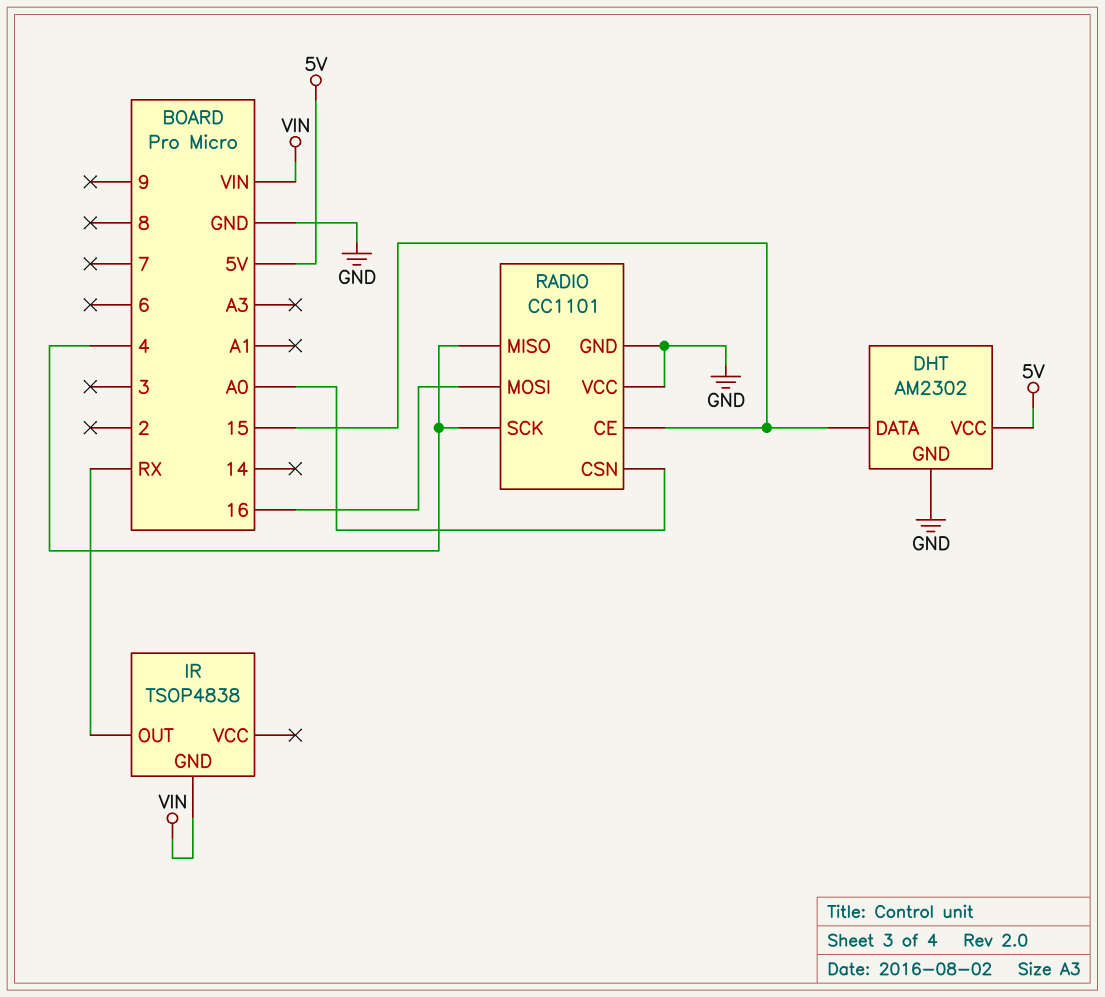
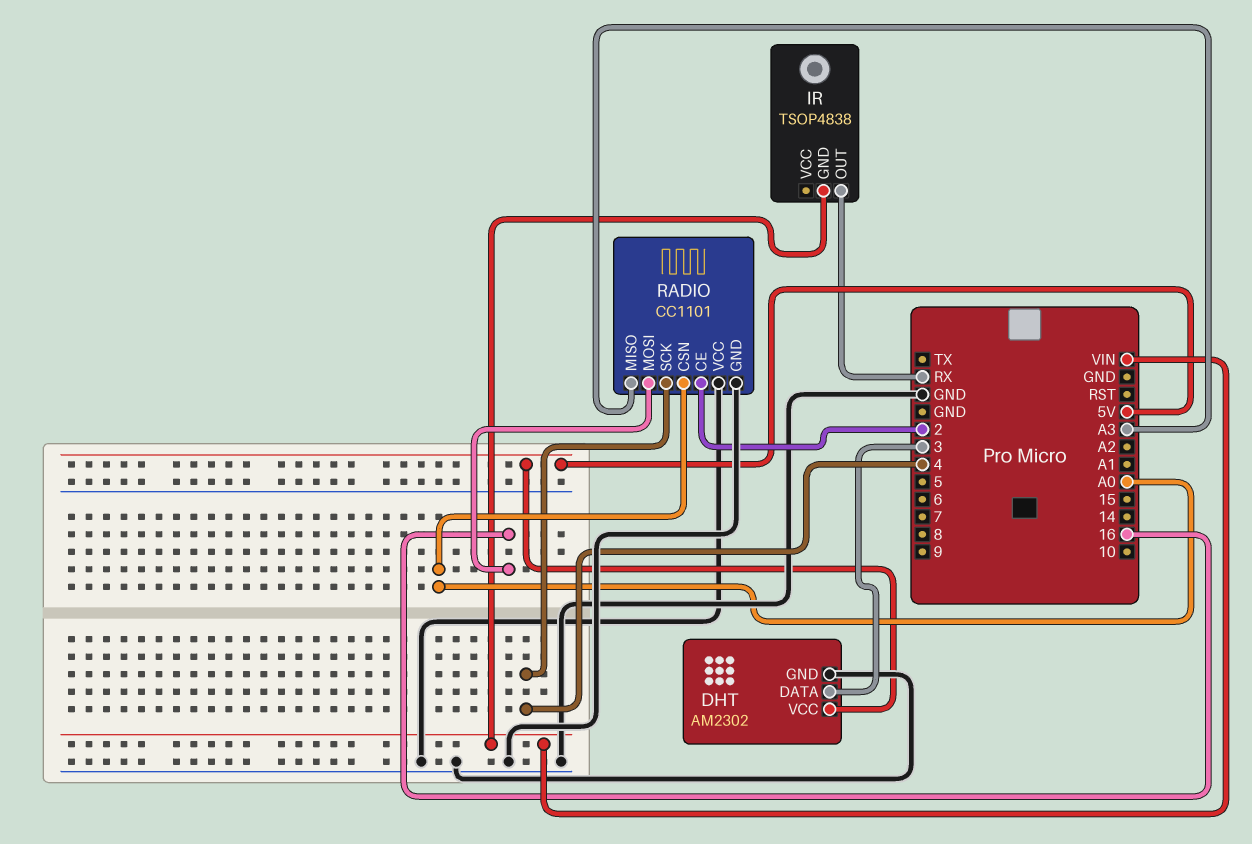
DHT pin DATA: 15 -> 3
RADIO pin CE: 15 -> 2
RADIO pin MISO: 4 -> A3

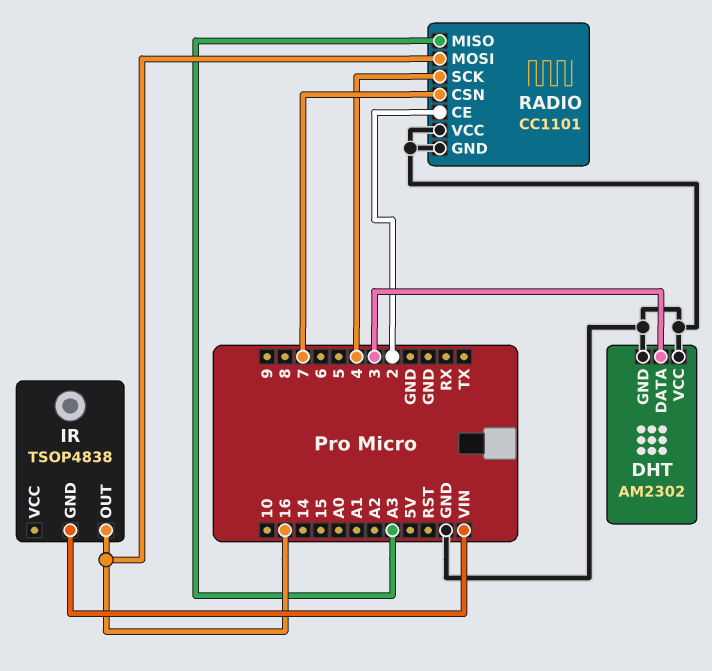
DHT pin VCC: 5V -> GND
IR pin OUT: RX -> 16
RADIO pin CSN: A0 -> 7

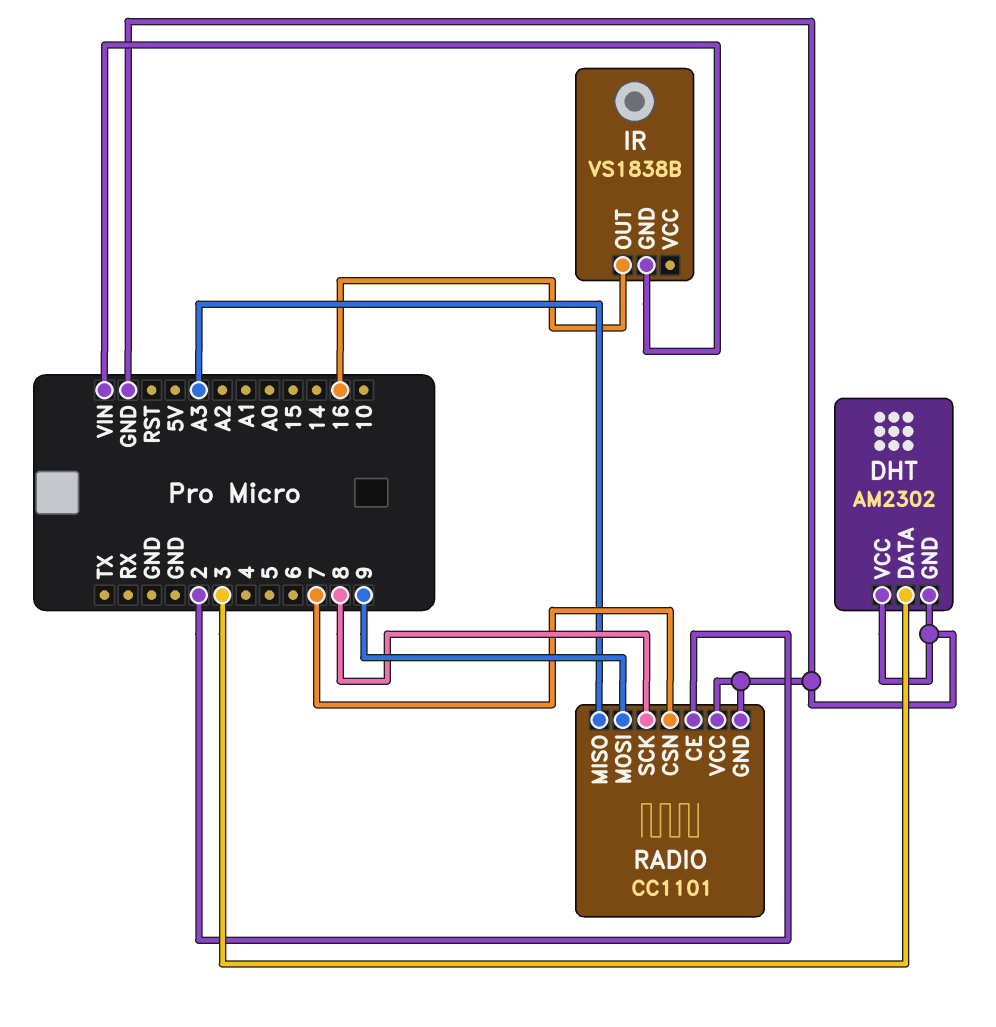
IR: TSOP4838 -> VS1838B
RADIO pin MOSI: 16 -> 9
RADIO pin SCK: 4 -> 8

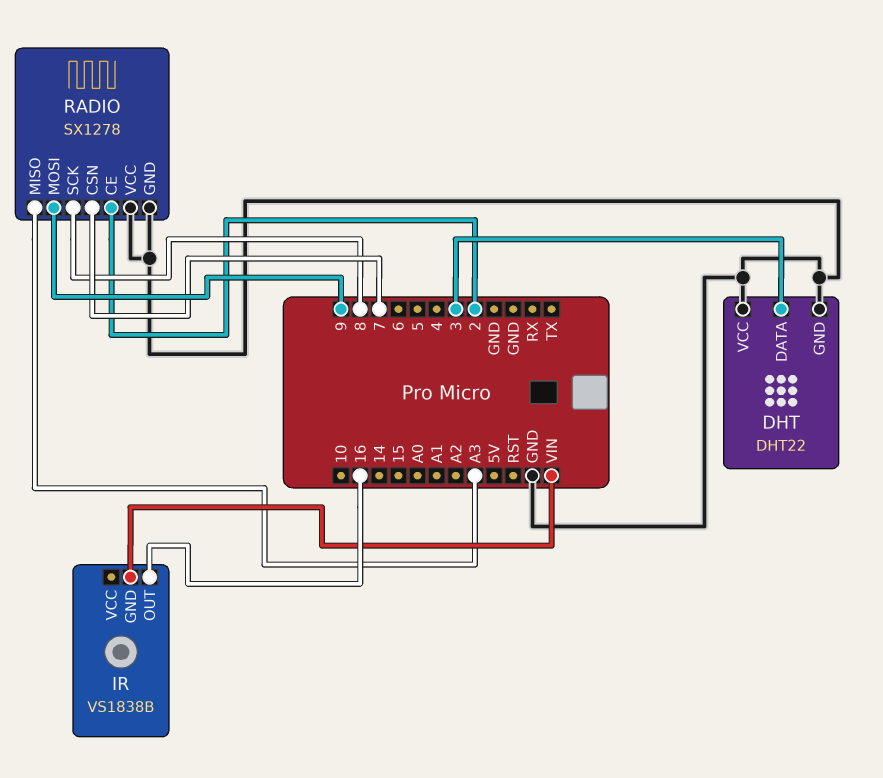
DHT: AM2302 -> DHT22
RADIO: CC1101 -> SX1278

